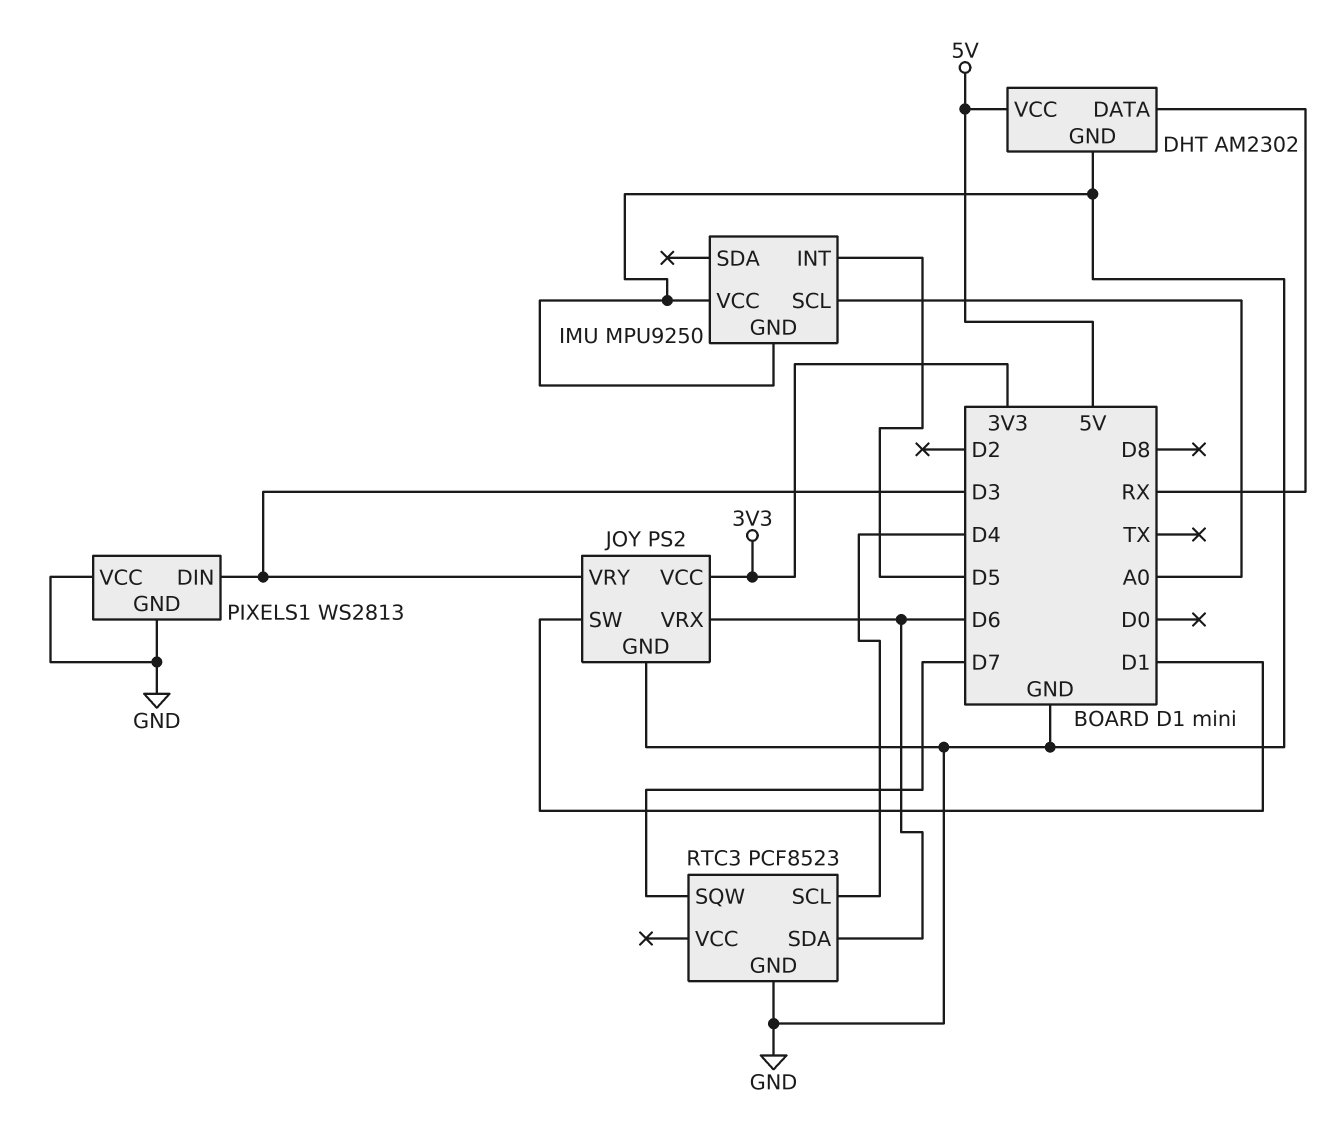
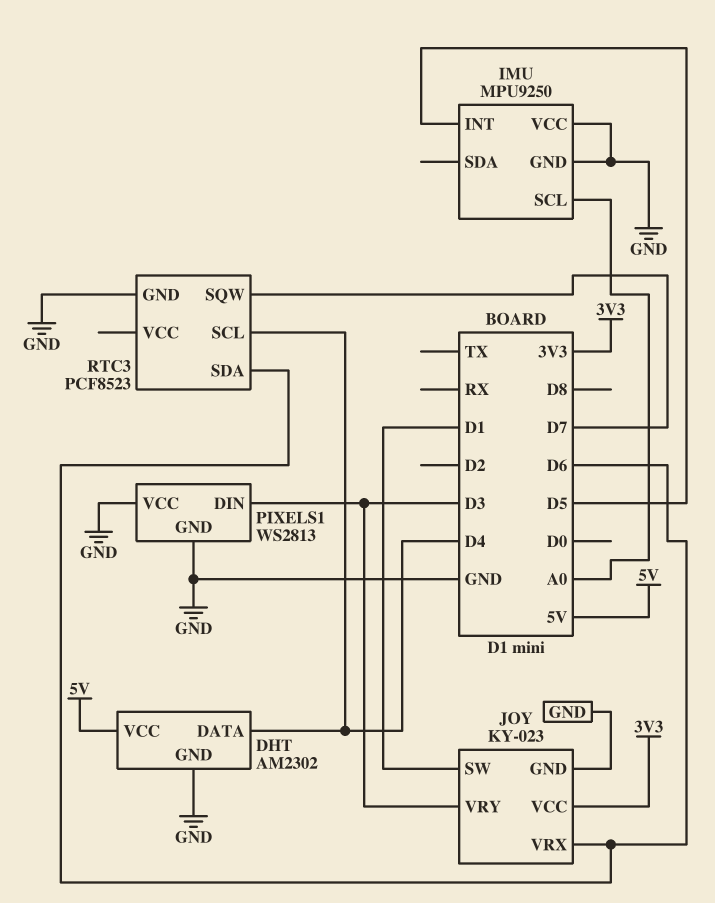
DHT pin DATA: RX -> D4
JOY: PS2 -> KY-023

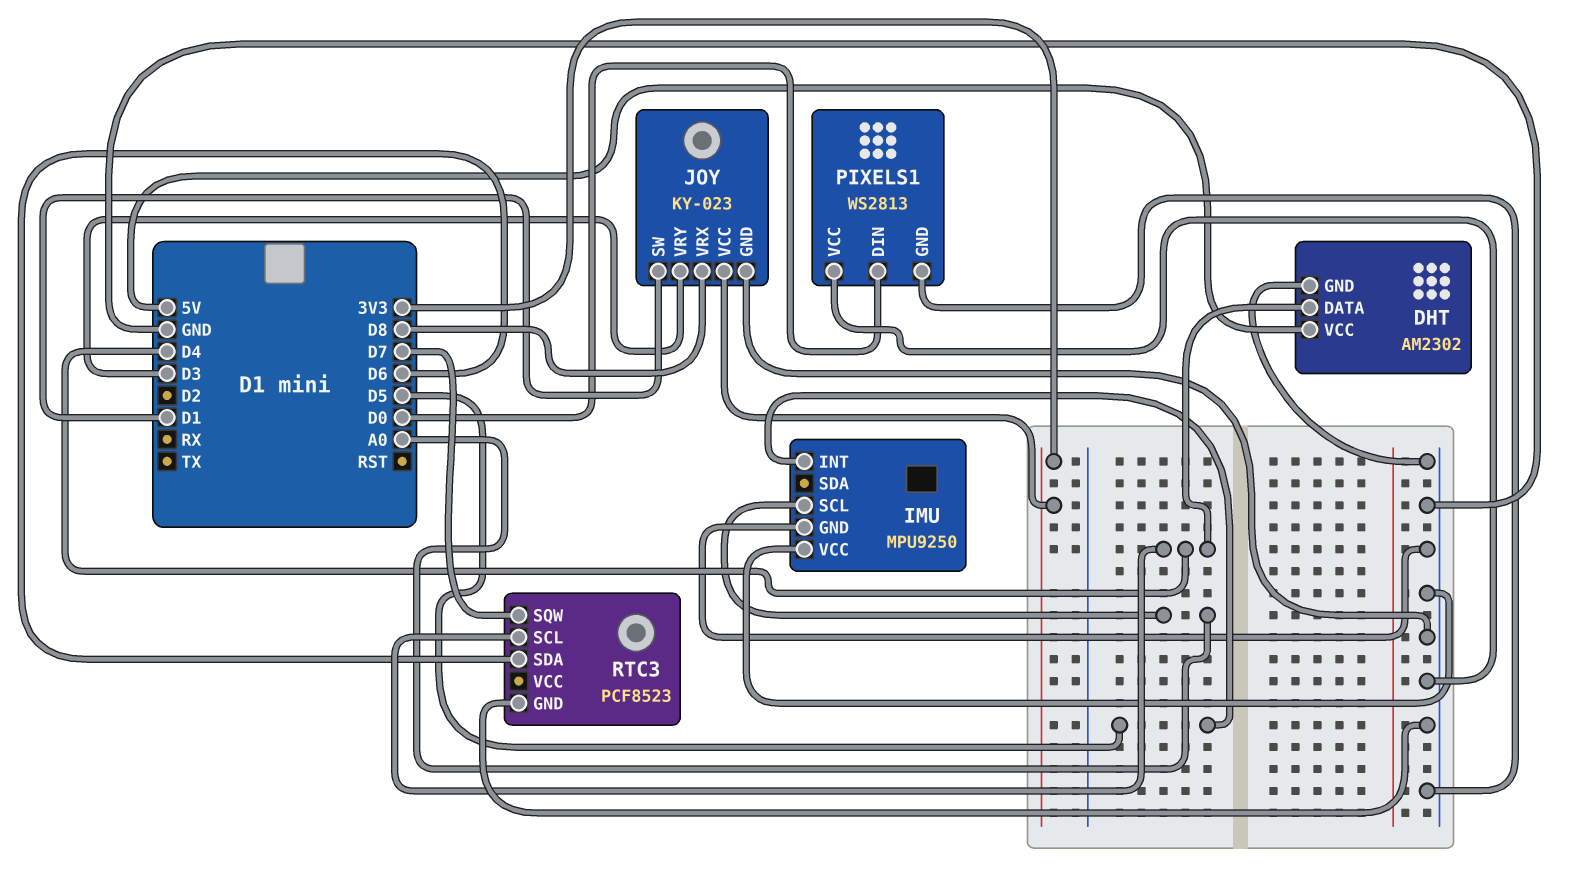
JOY pin VRX: D6 -> D8
PIXELS1 pin DIN: D3 -> D0

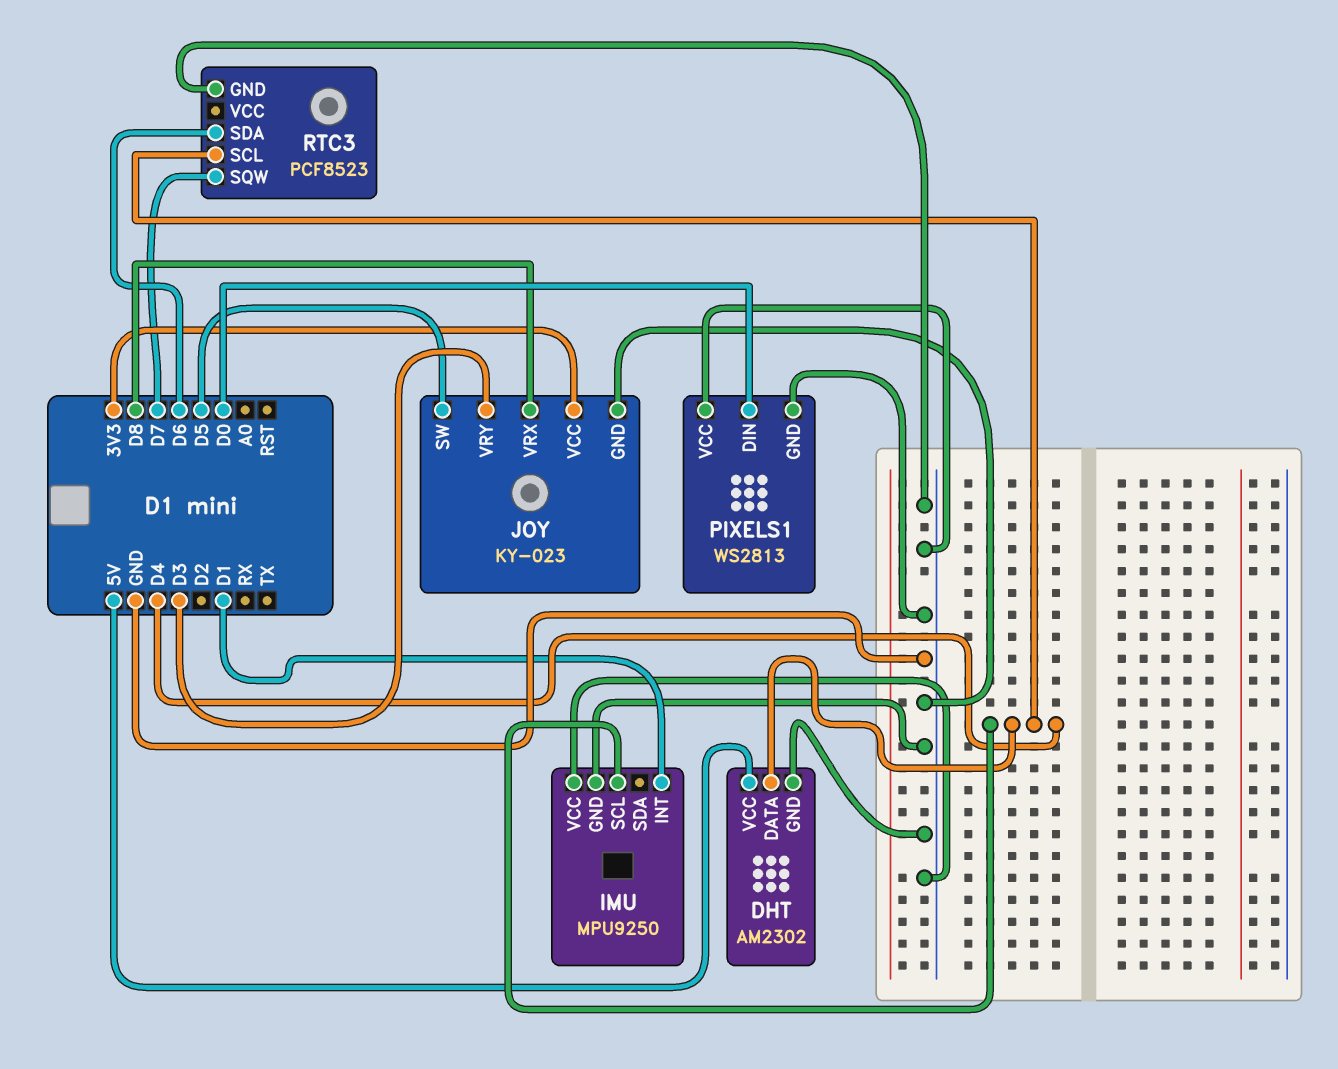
IMU pin INT: D5 -> D1
IMU pin SCL: A0 -> D4
JOY pin SW: D1 -> D5

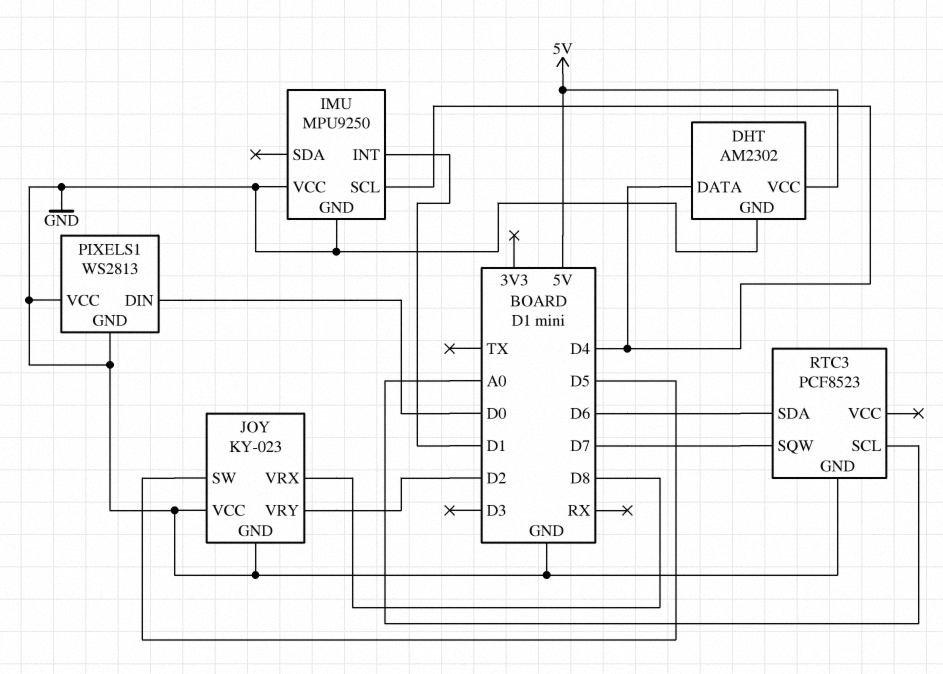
JOY pin VCC: 3V3 -> GND
JOY pin VRY: D3 -> D2
RTC3 pin SCL: D4 -> A0

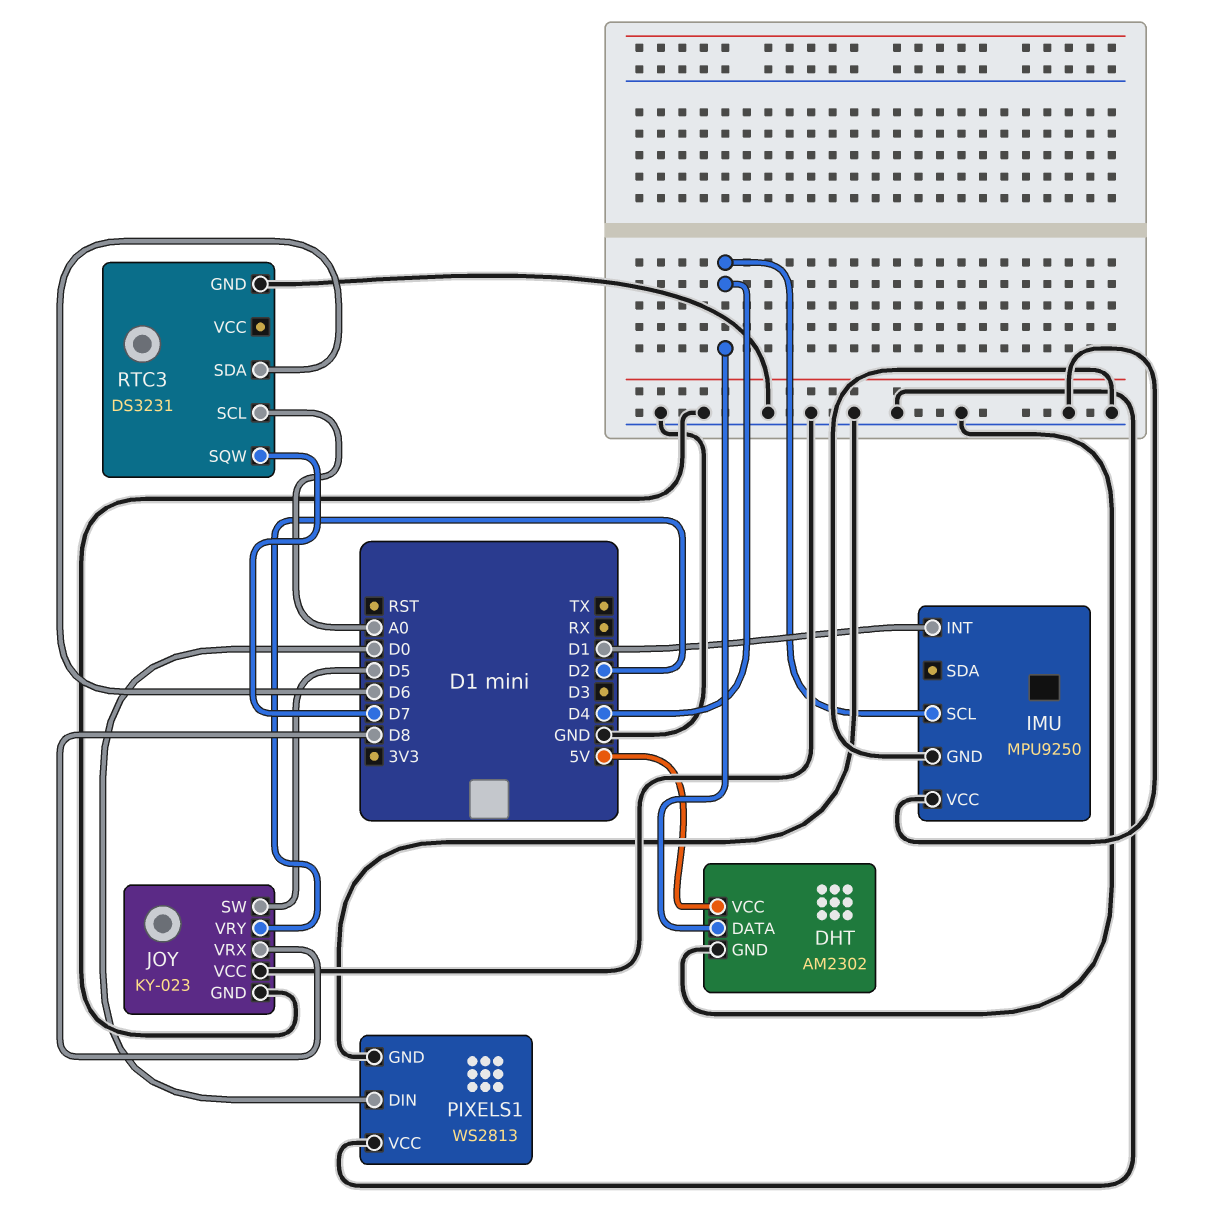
RTC3: PCF8523 -> DS3231

